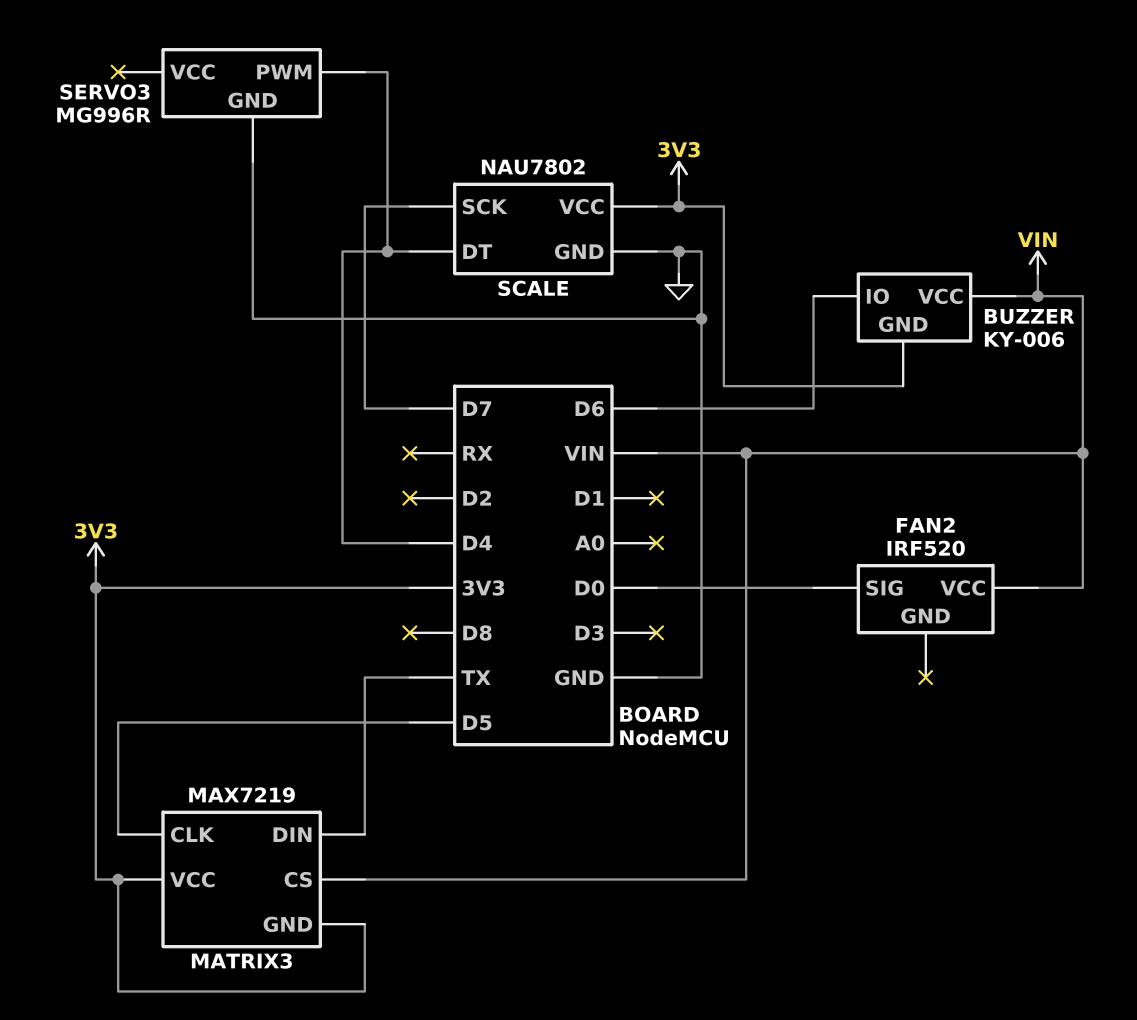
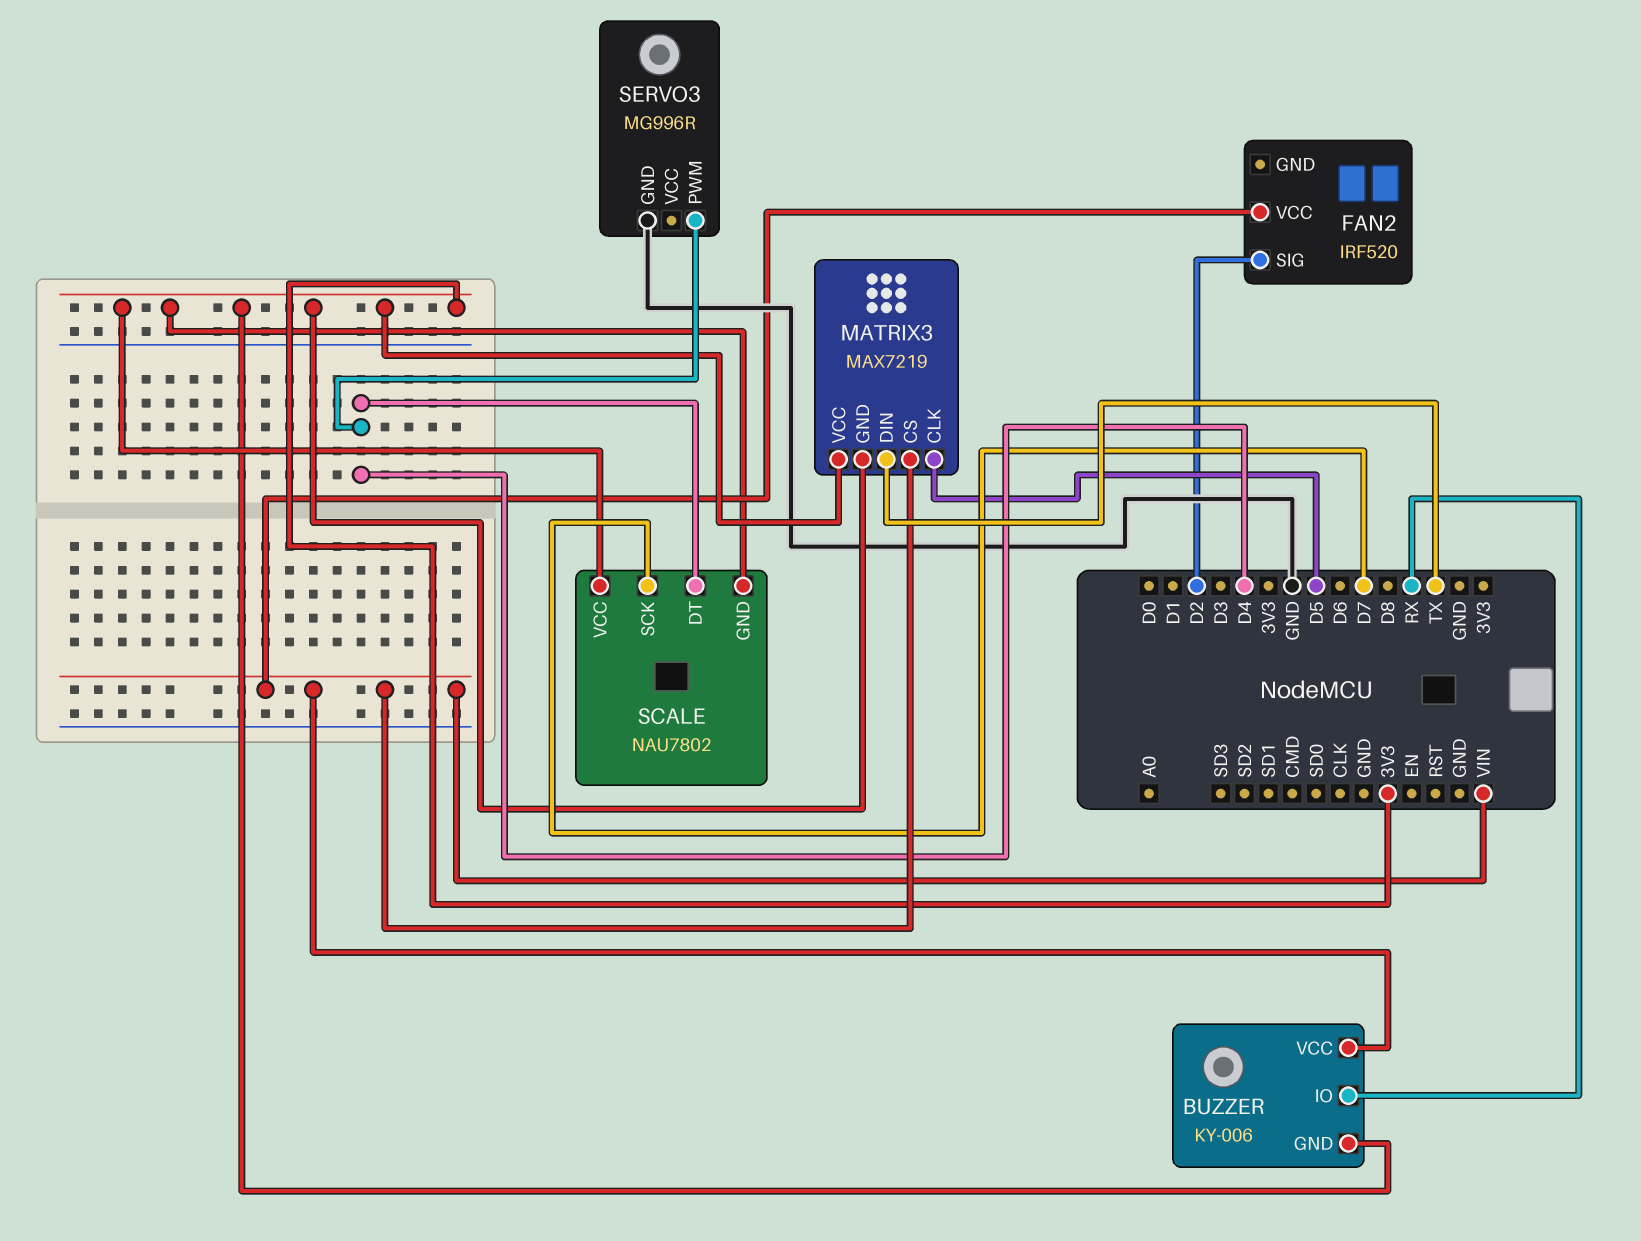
BUZZER pin IO: D6 -> RX
FAN2 pin SIG: D0 -> D2
SCALE pin GND: GND -> 3V3

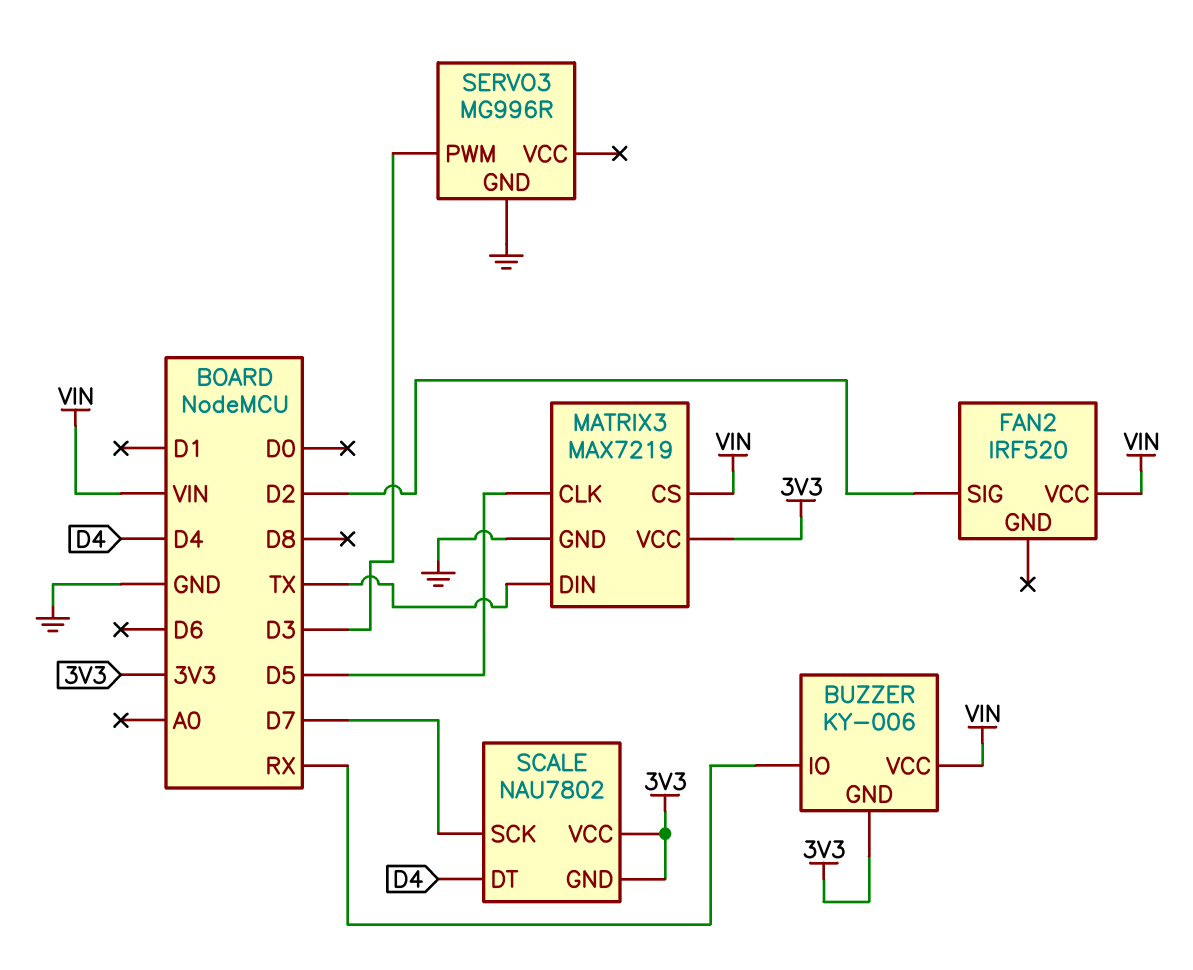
MATRIX3 pin GND: 3V3 -> GND
SERVO3 pin PWM: D4 -> D3

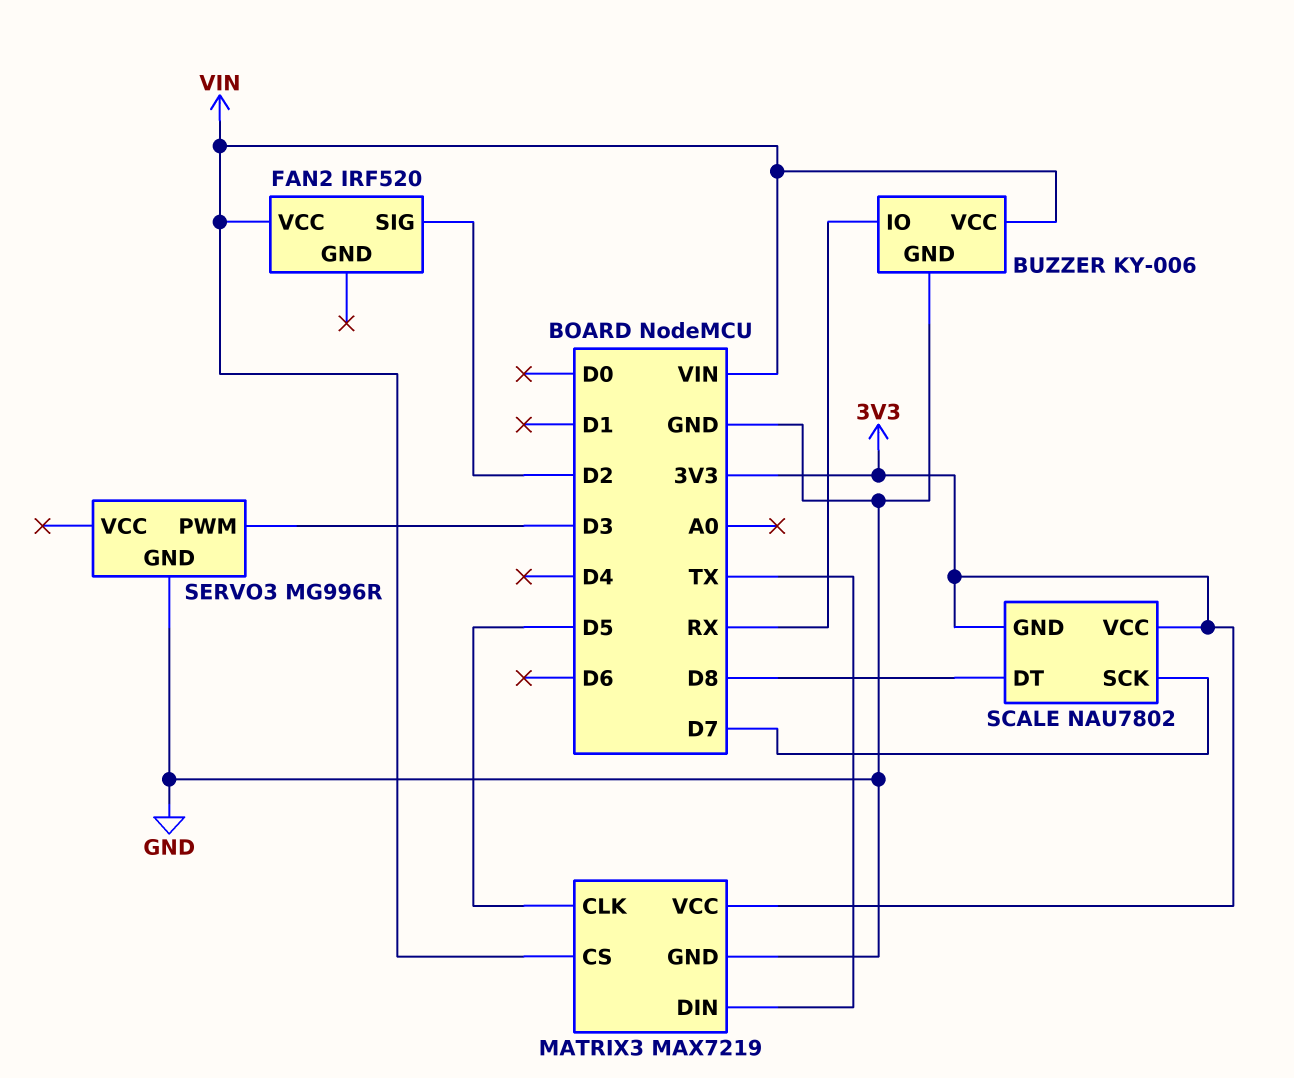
BUZZER pin GND: 3V3 -> GND
SCALE pin DT: D4 -> D8

